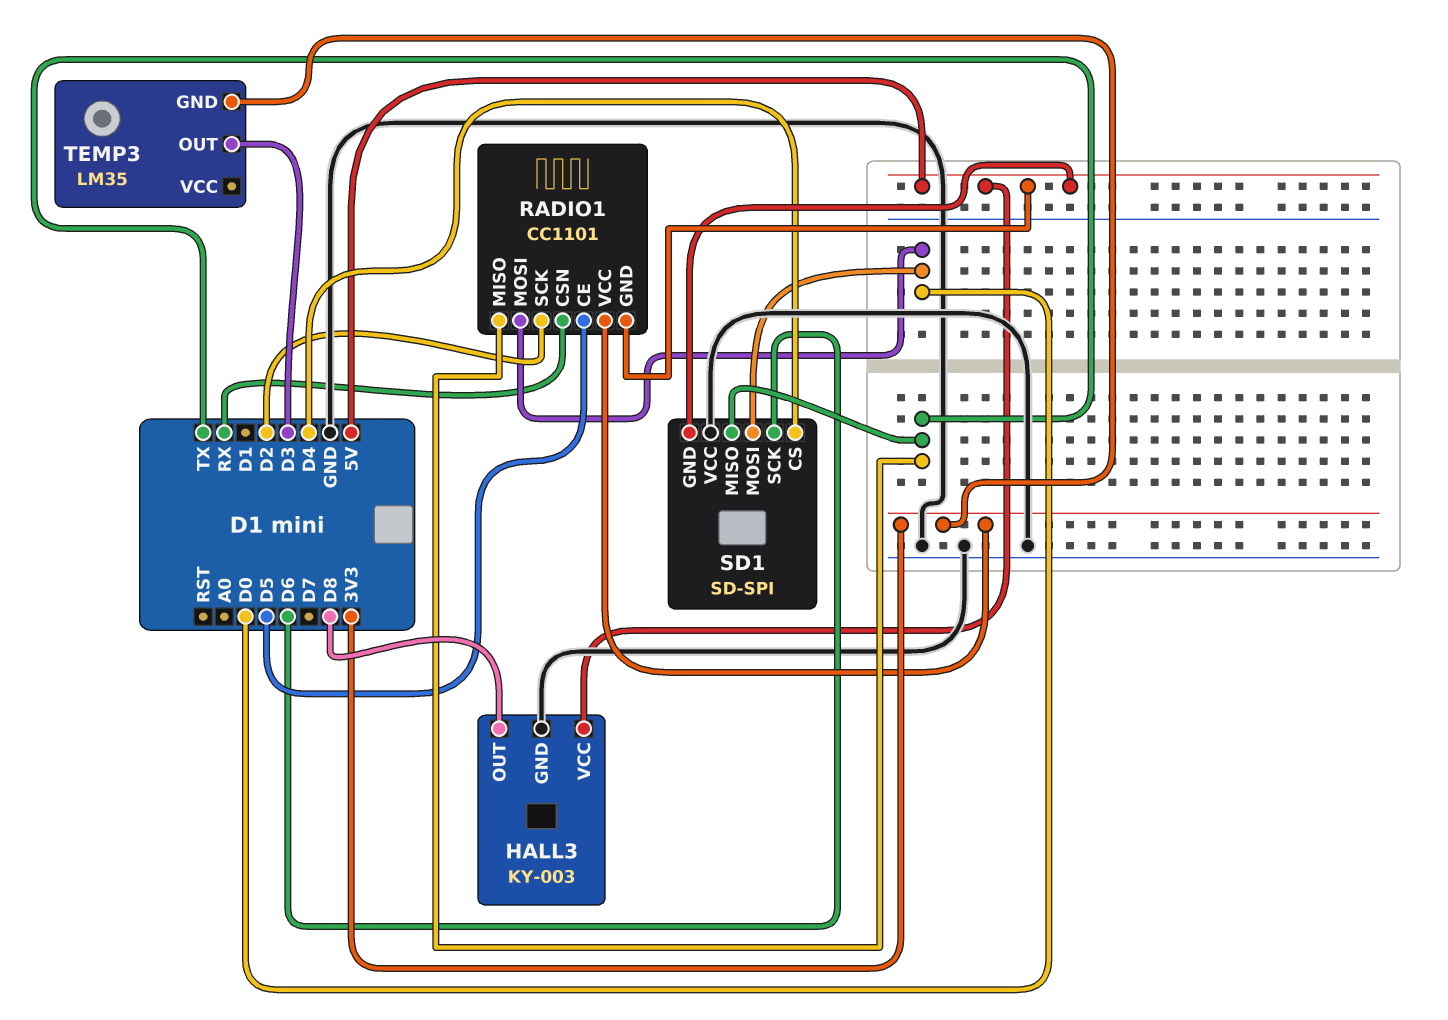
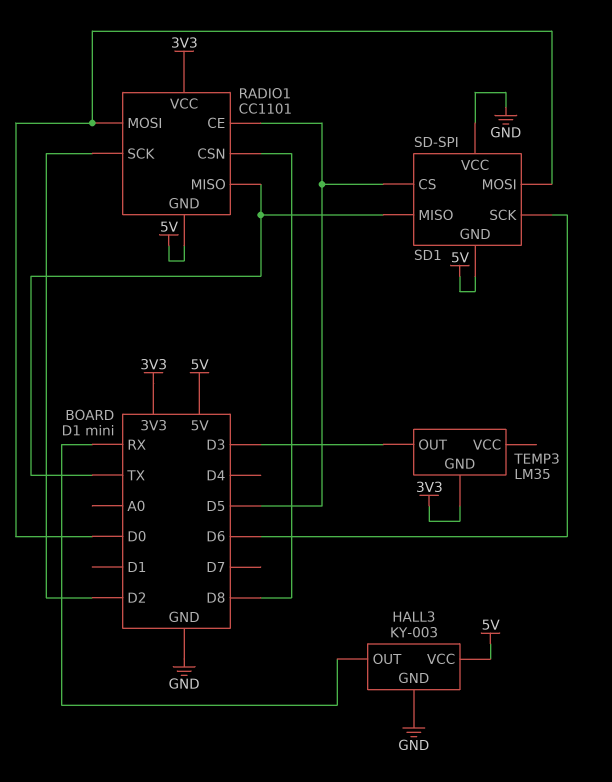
HALL3 pin OUT: D8 -> RX
RADIO1 pin CSN: RX -> D8
SD1 pin CS: D4 -> D5

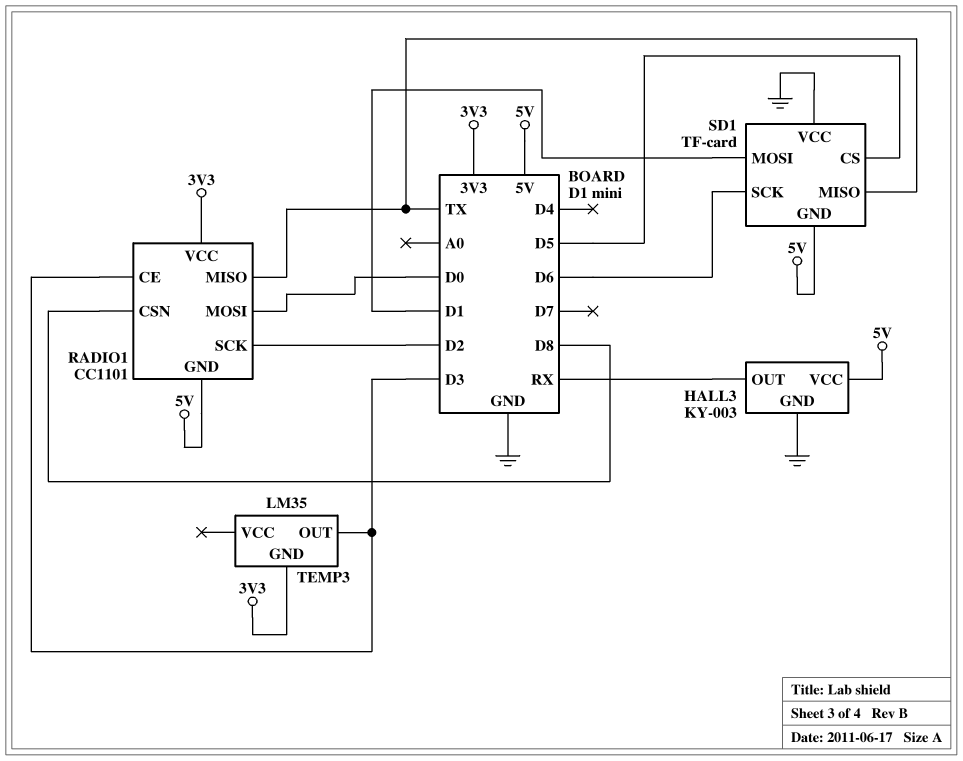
RADIO1 pin CE: D5 -> D3
SD1: SD-SPI -> TF-card
SD1 pin MOSI: D0 -> D1

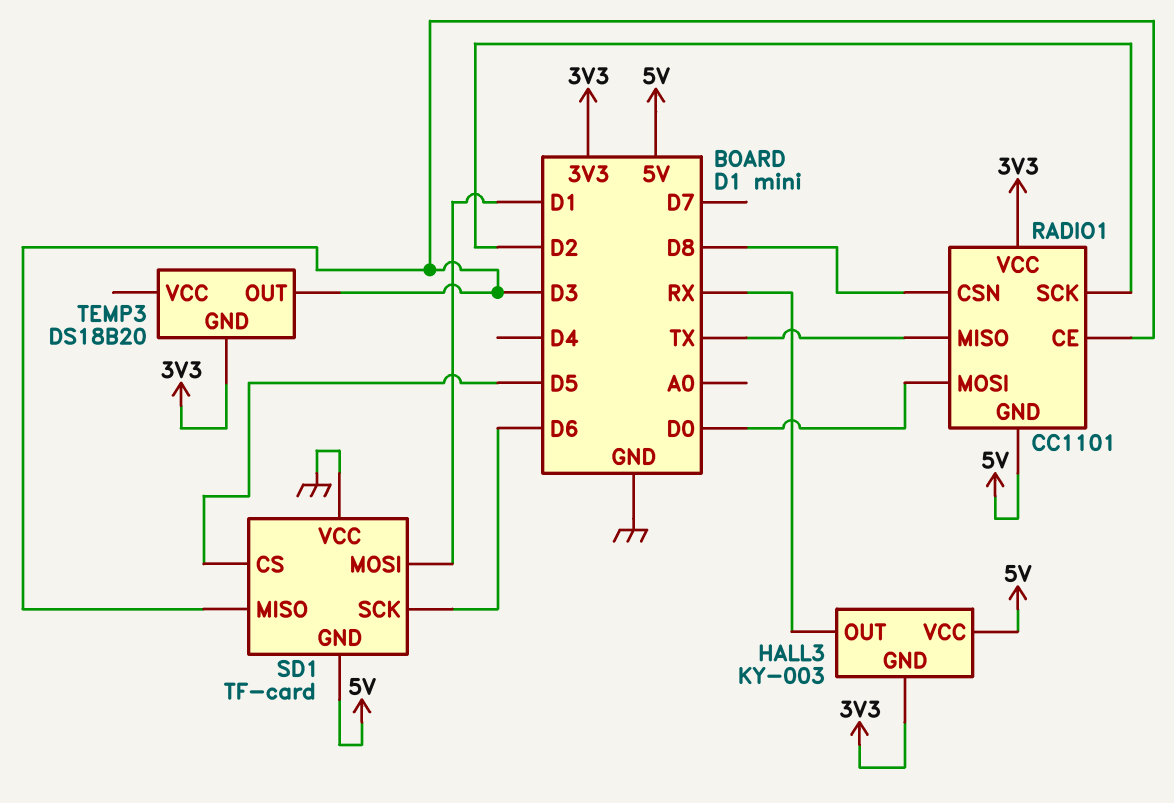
HALL3 pin GND: GND -> 3V3
SD1 pin MISO: TX -> D3
TEMP3: LM35 -> DS18B20

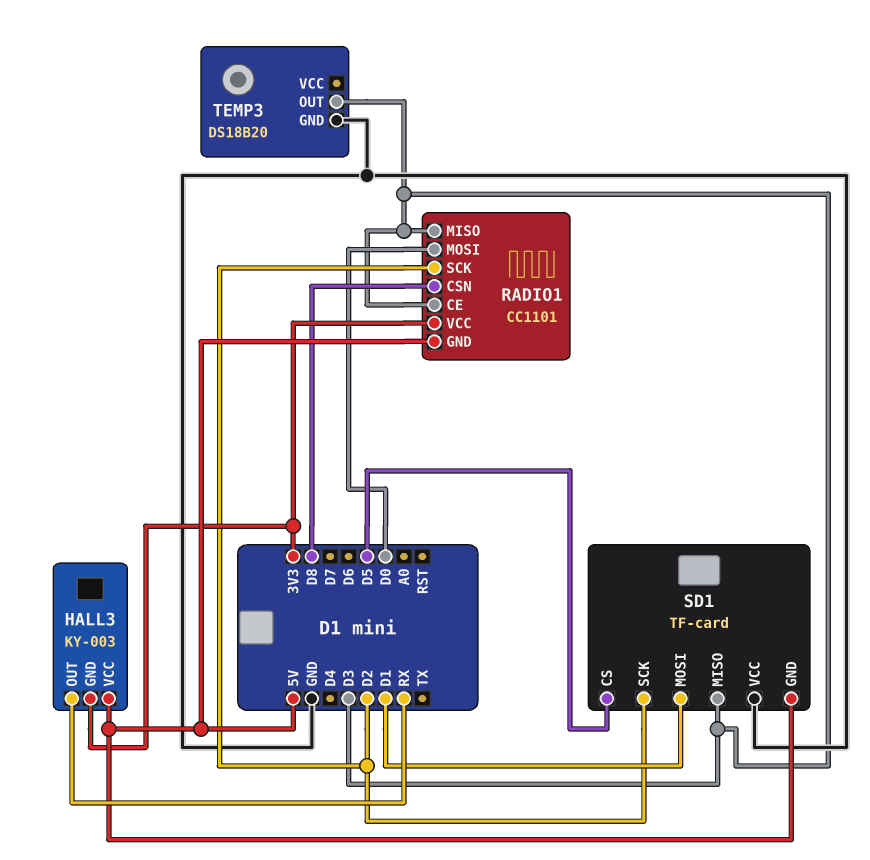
RADIO1 pin MISO: TX -> D3
SD1 pin SCK: D6 -> D2
TEMP3 pin GND: 3V3 -> GND

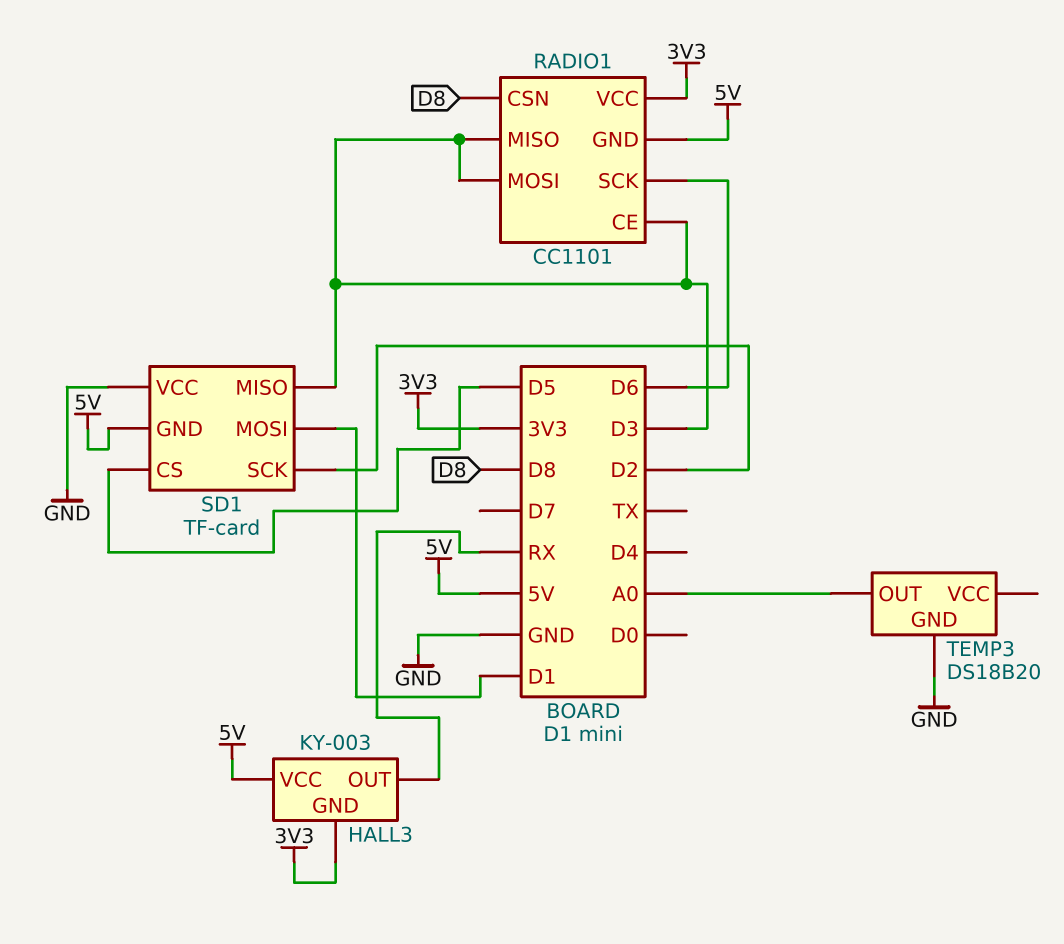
RADIO1 pin MOSI: D0 -> D3
RADIO1 pin SCK: D2 -> D6
TEMP3 pin OUT: D3 -> A0

